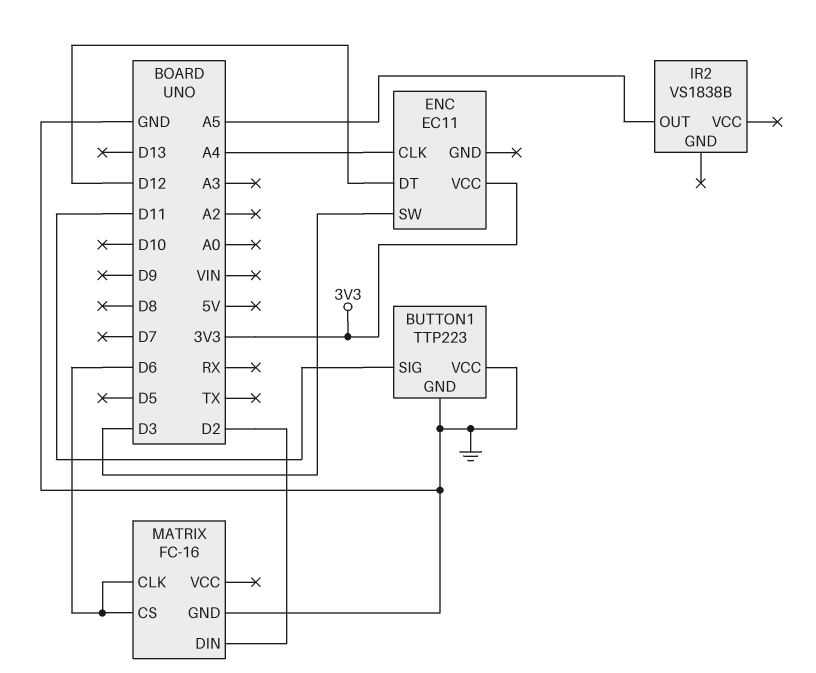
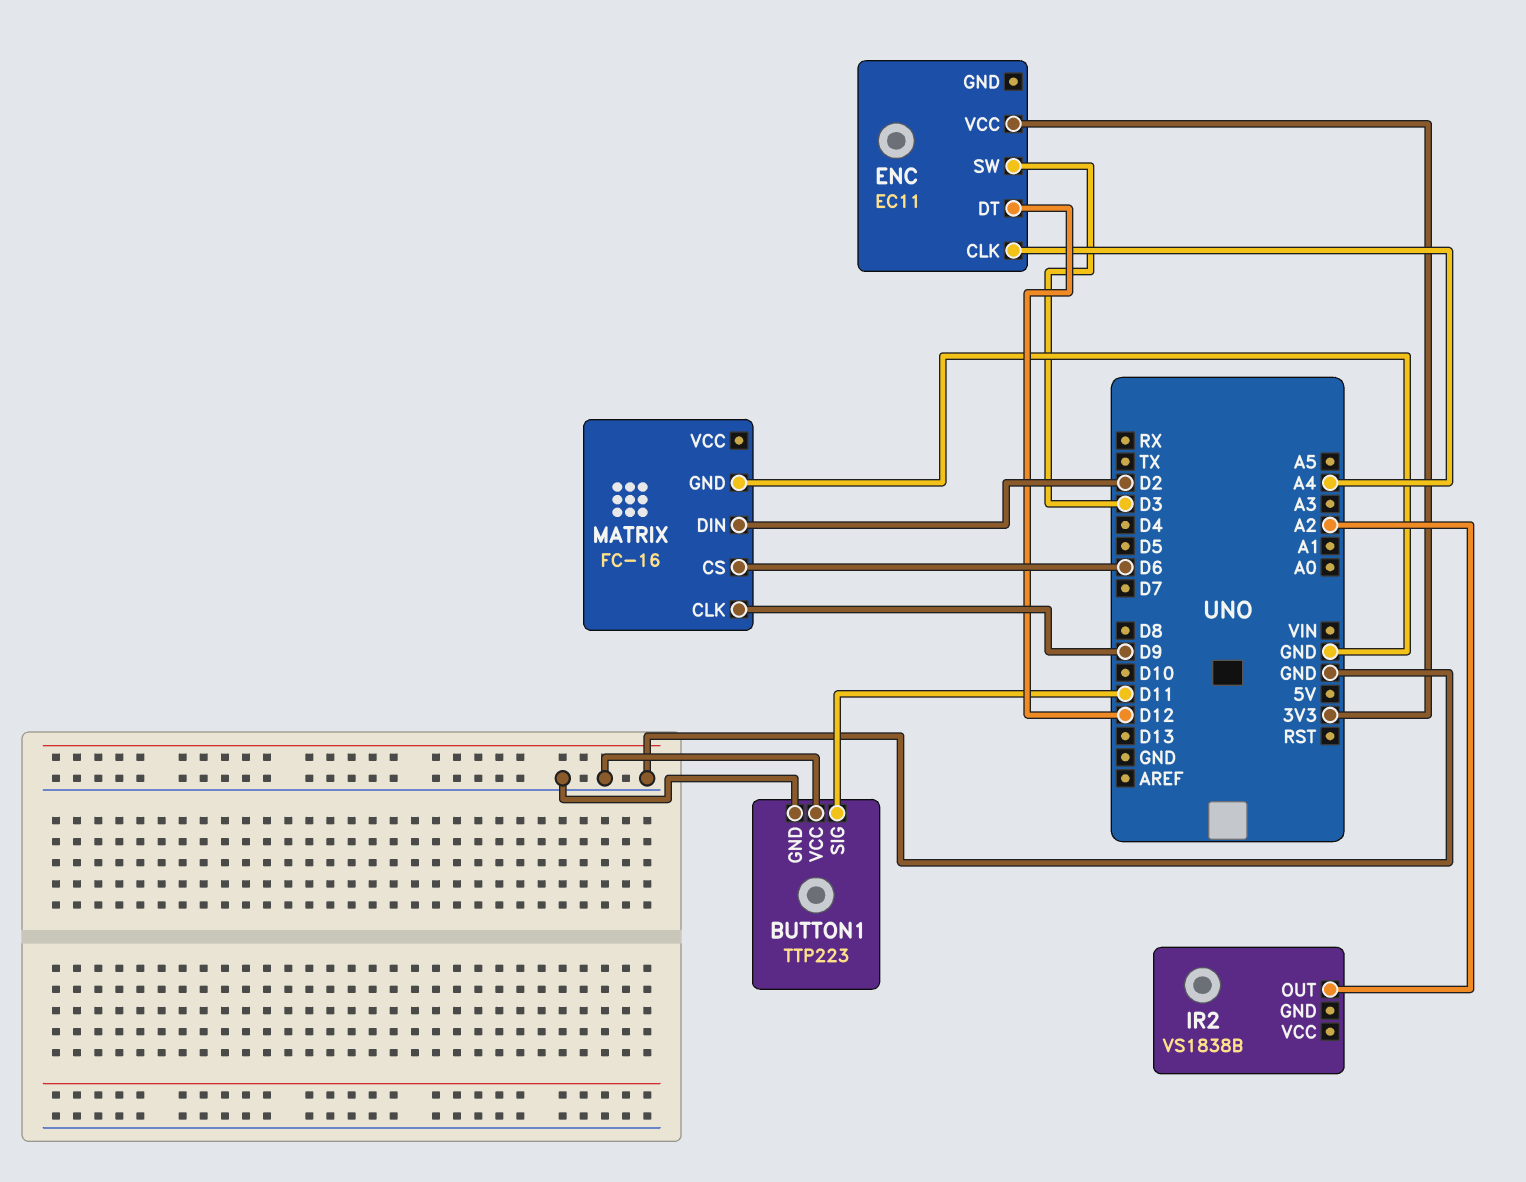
IR2 pin OUT: A5 -> A2
MATRIX pin CLK: D6 -> D9

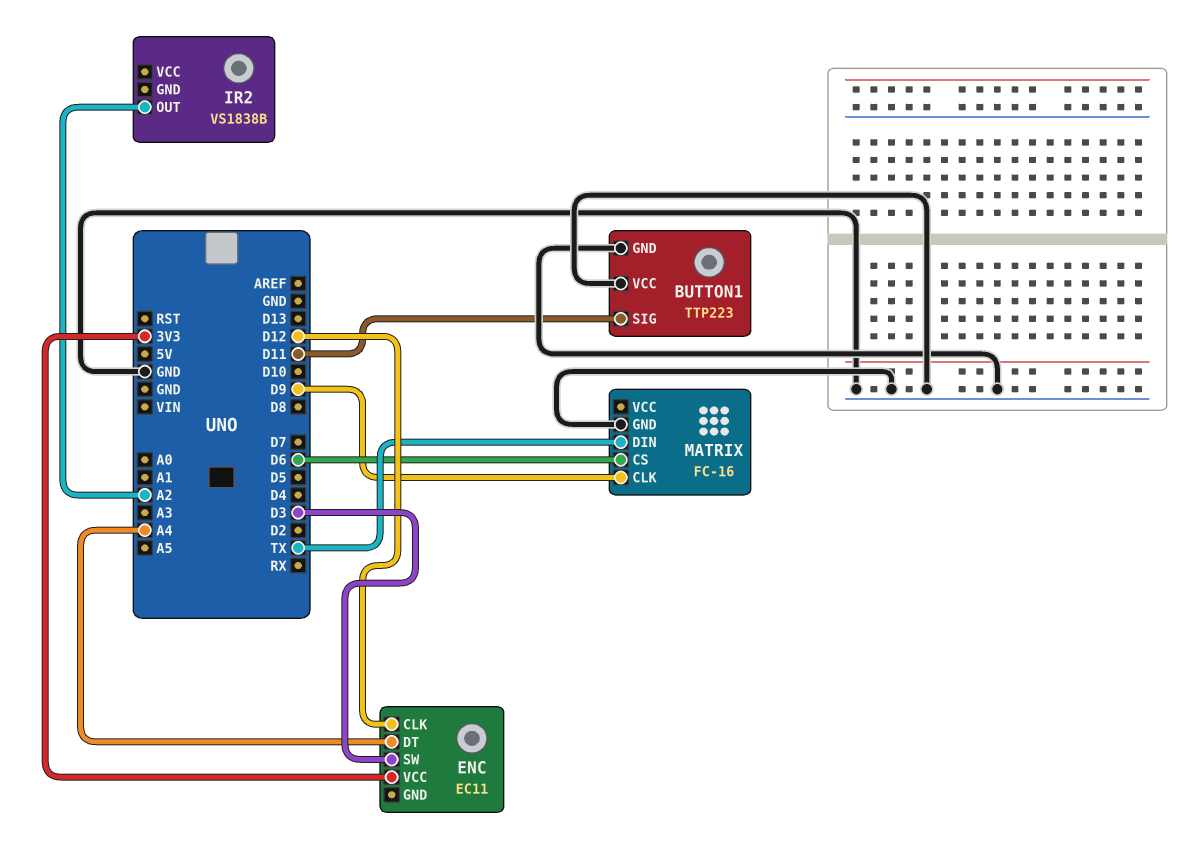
ENC pin CLK: A4 -> D12
ENC pin DT: D12 -> A4
MATRIX pin DIN: D2 -> TX

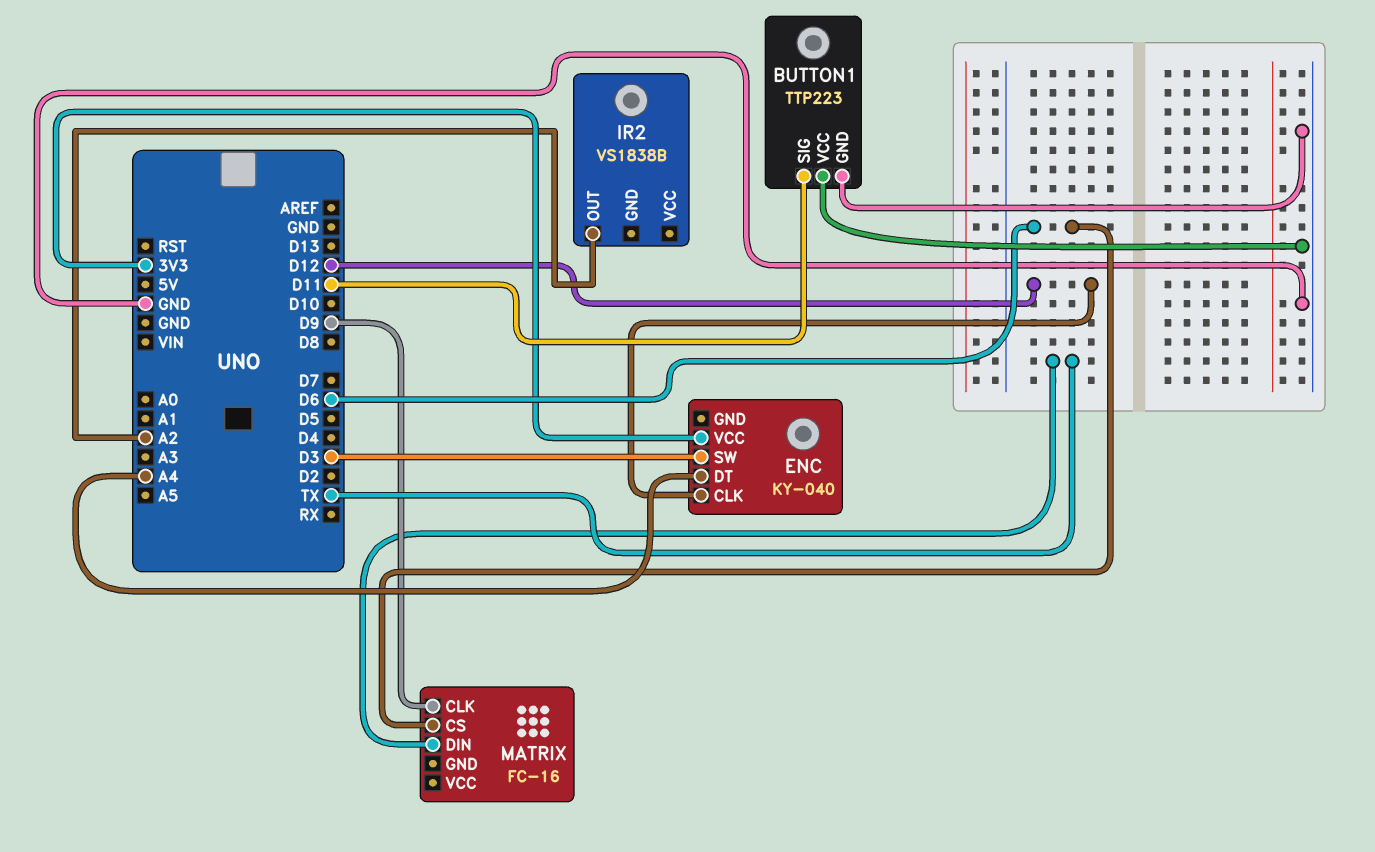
ENC: EC11 -> KY-040
MATRIX pin GND: GND -> none

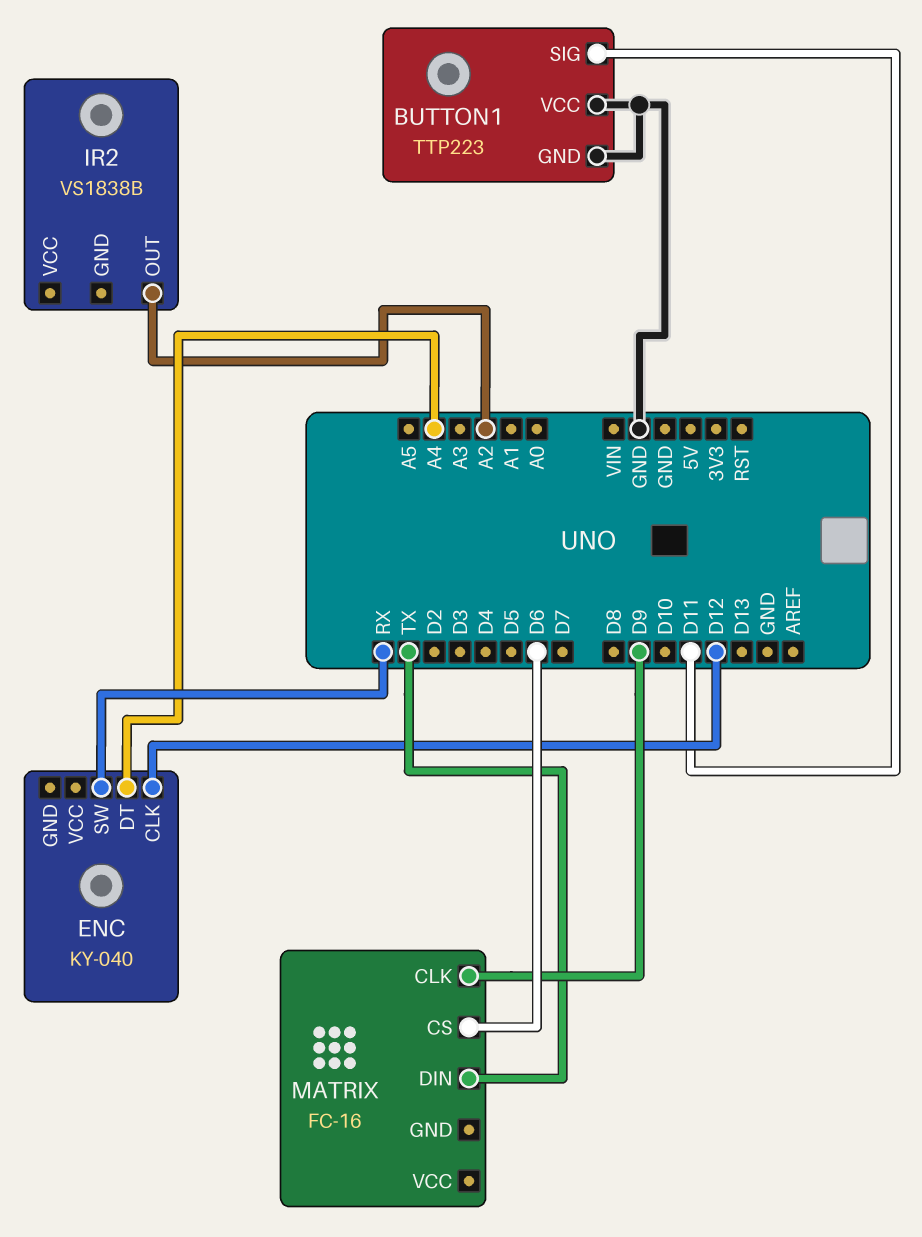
ENC pin SW: D3 -> RX
ENC pin VCC: 3V3 -> none

